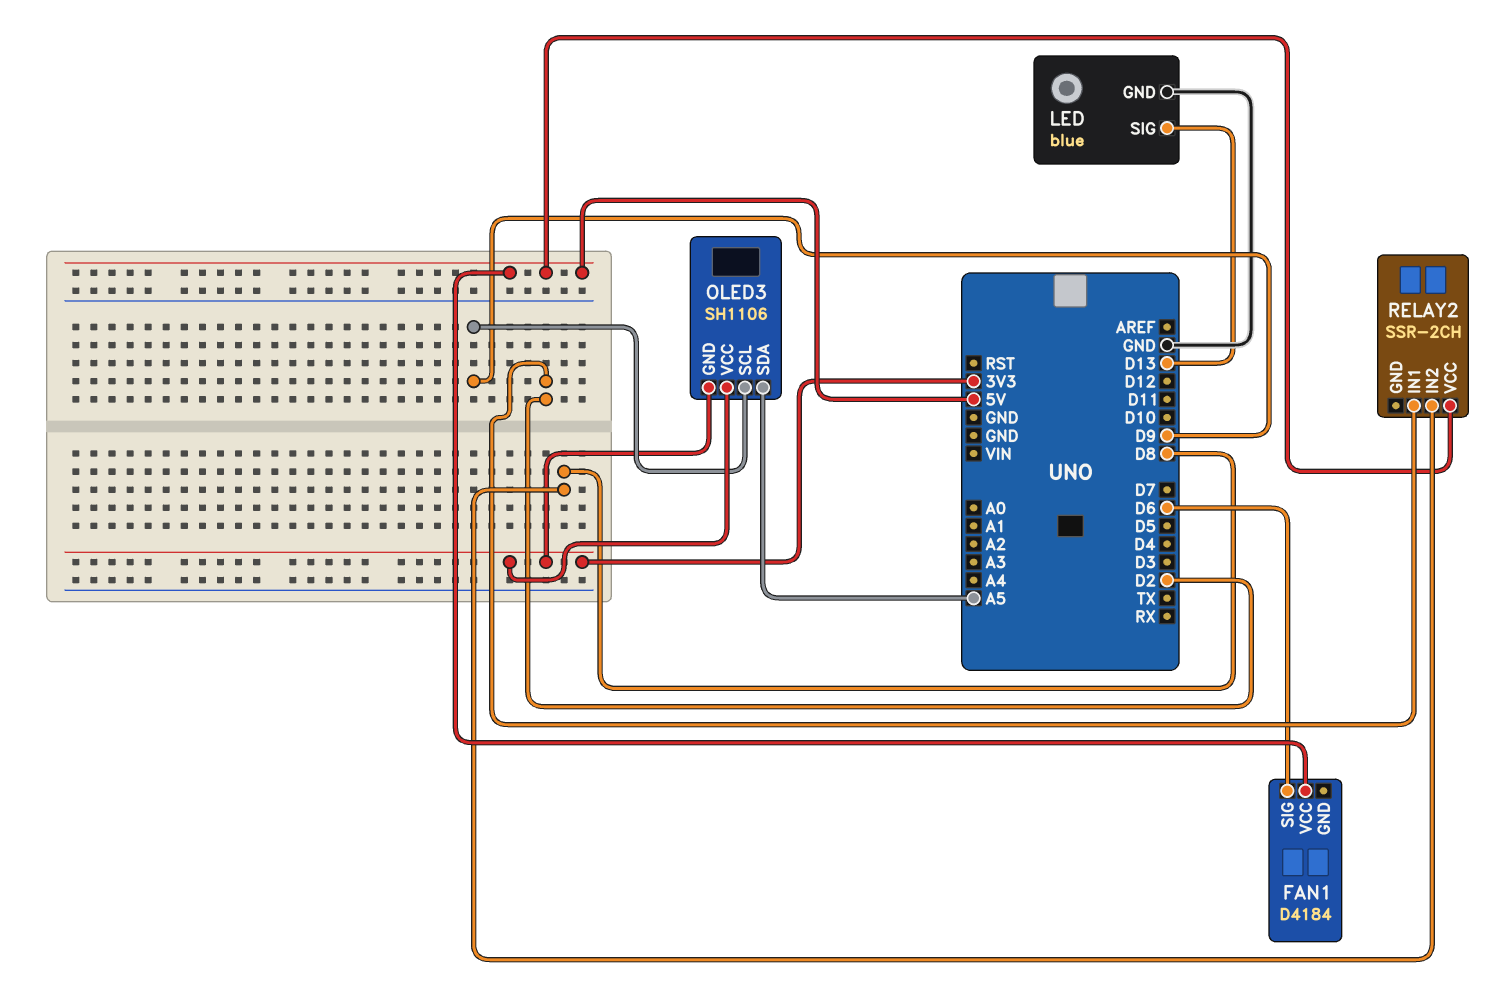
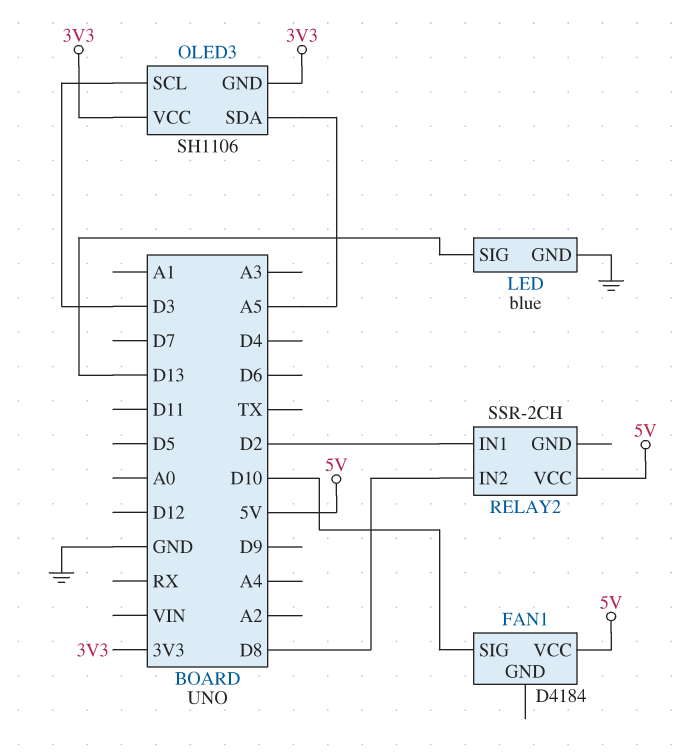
FAN1 pin SIG: D6 -> D10
OLED3 pin SCL: D9 -> D3

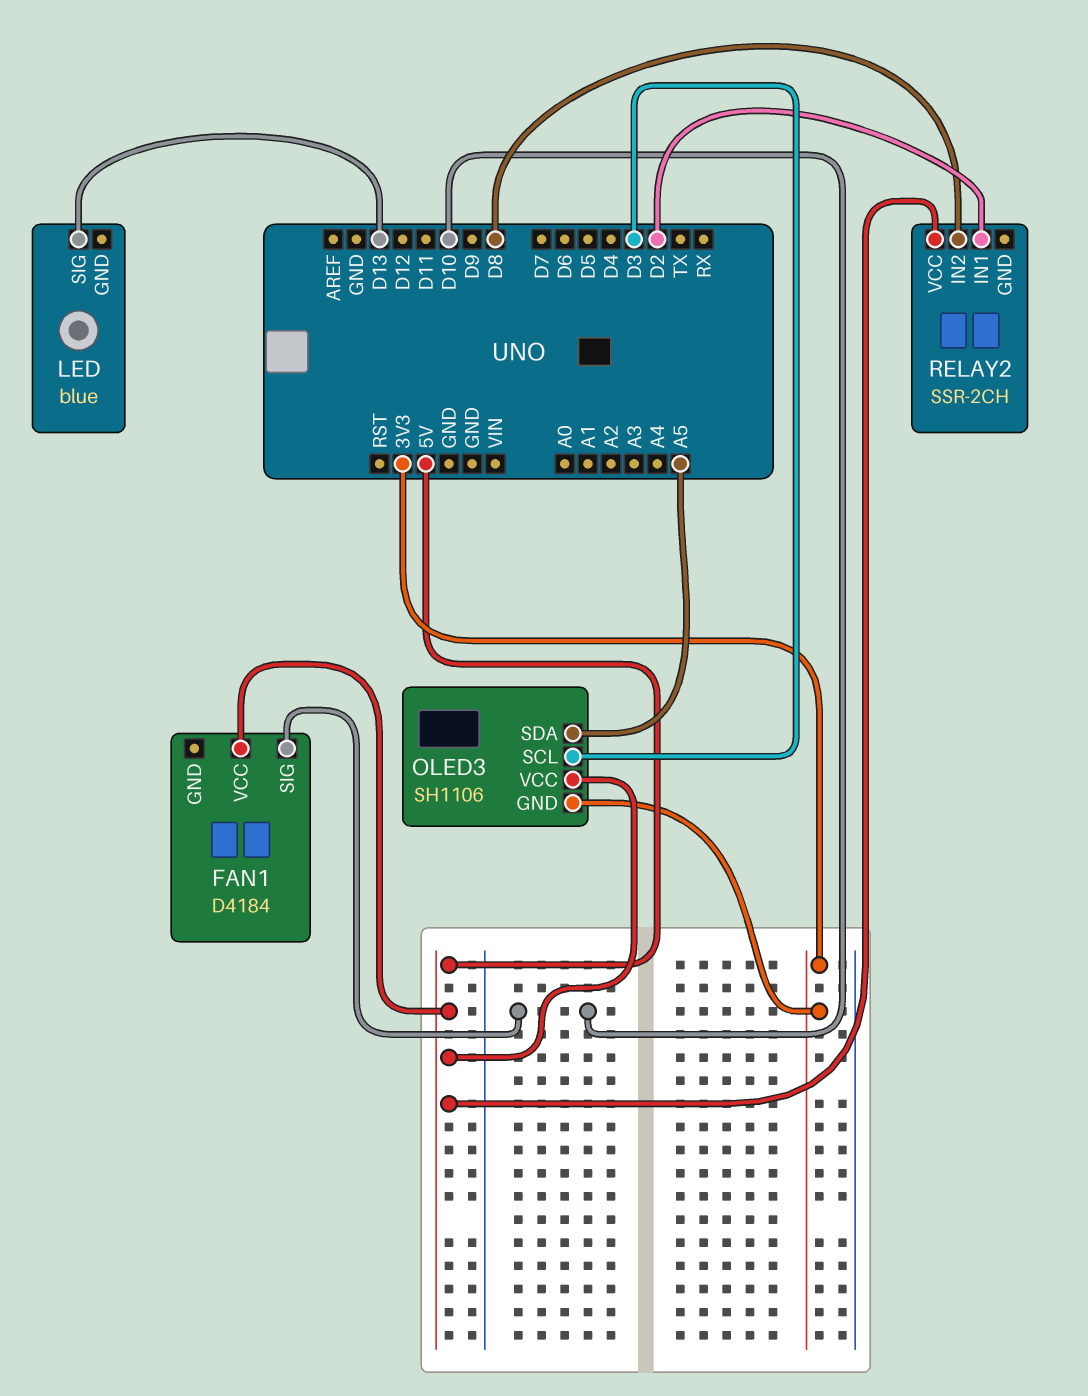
LED pin GND: GND -> none
OLED3 pin VCC: 3V3 -> 5V

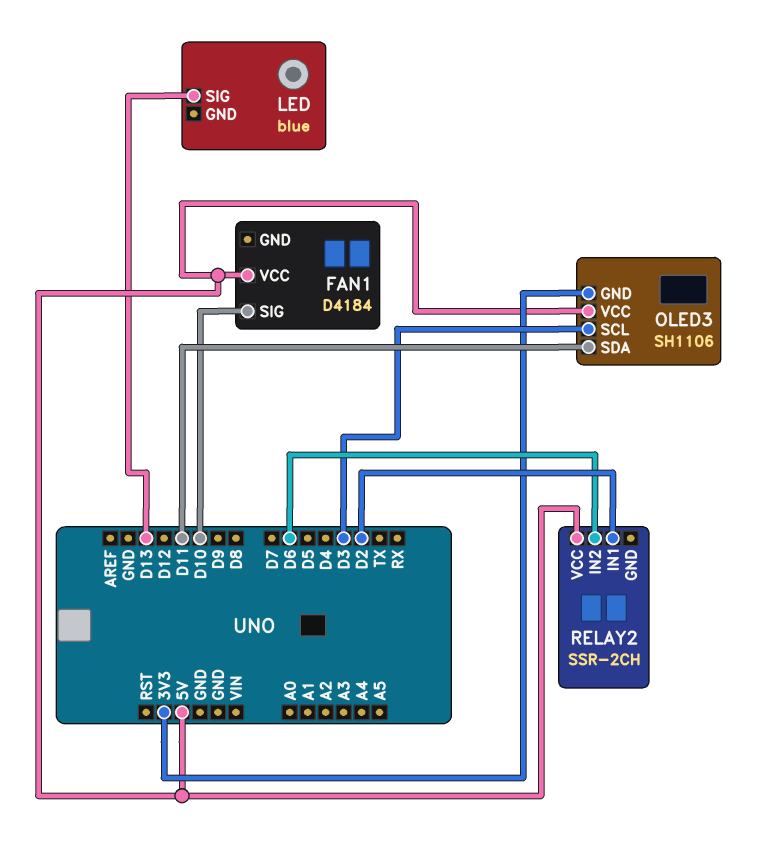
OLED3 pin SDA: A5 -> D11
RELAY2 pin IN2: D8 -> D6

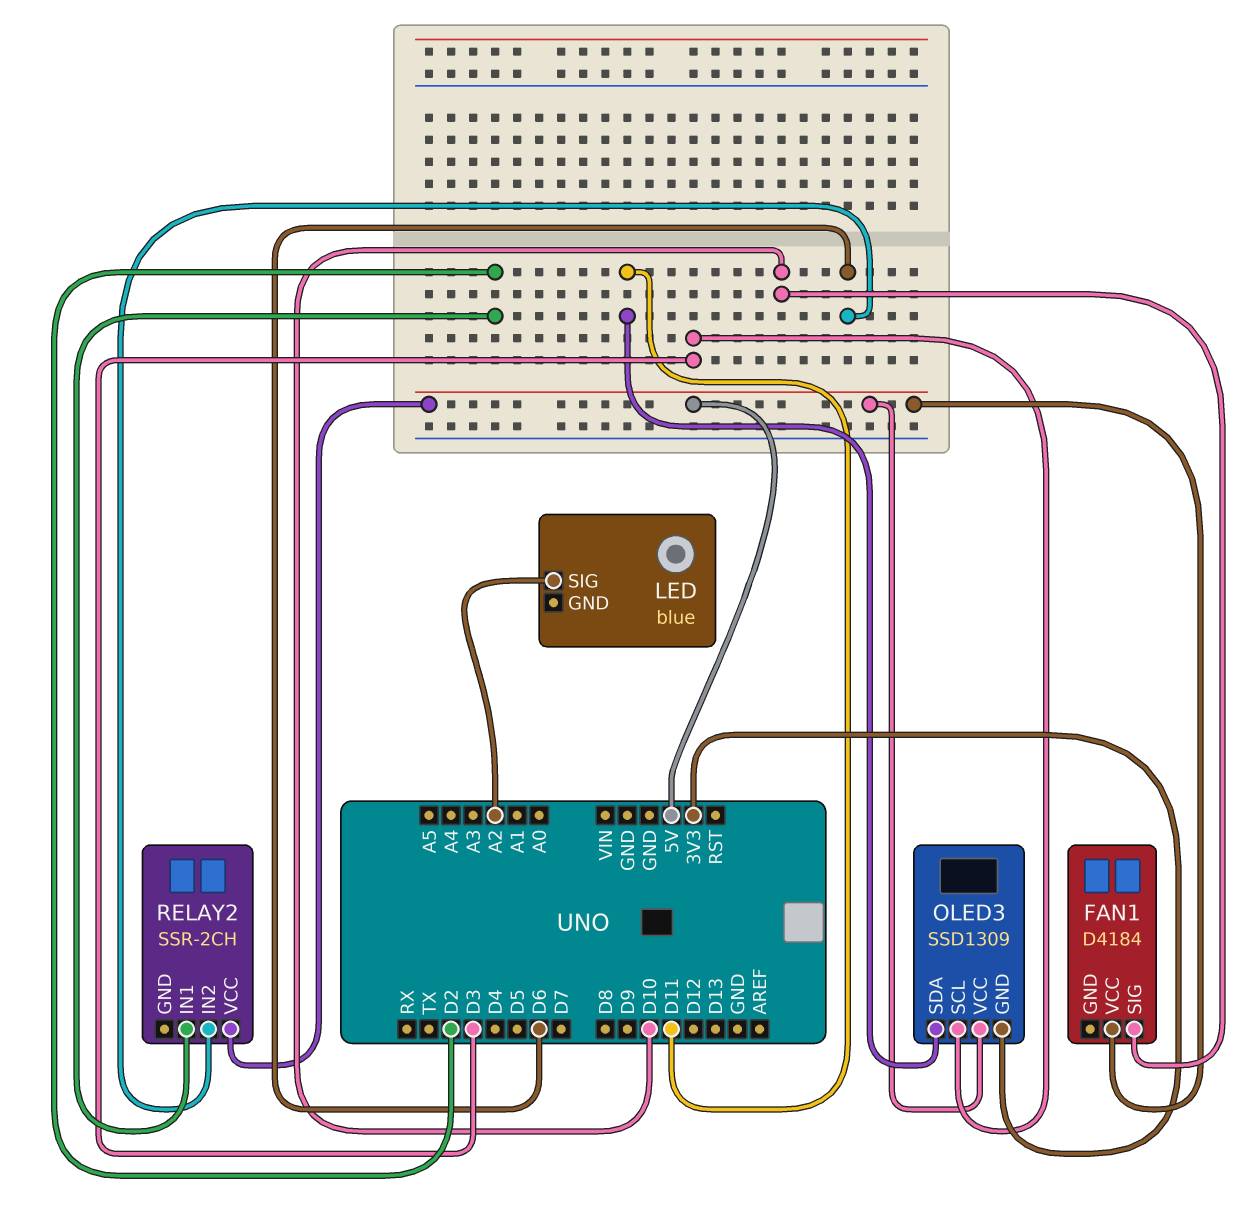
LED pin SIG: D13 -> A2
OLED3: SH1106 -> SSD1309

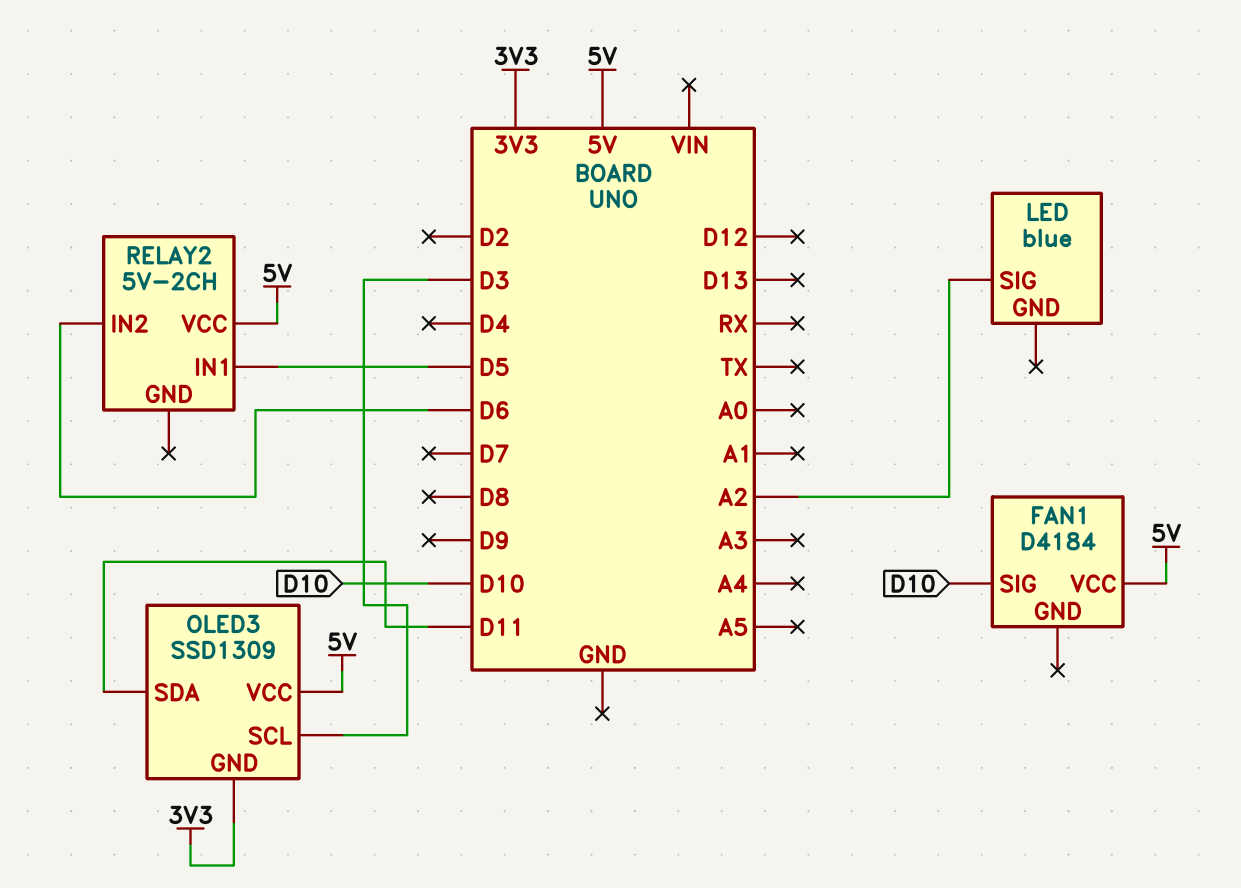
RELAY2: SSR-2CH -> 5V-2CH
RELAY2 pin IN1: D2 -> D5

